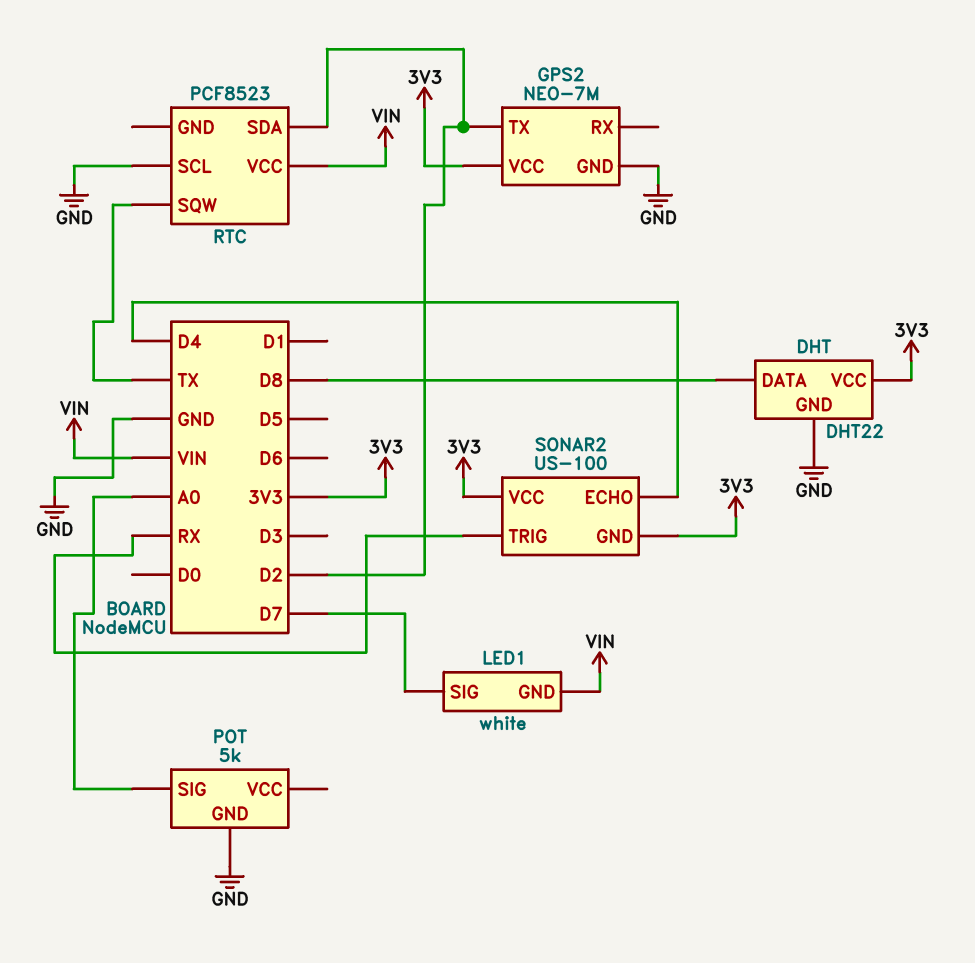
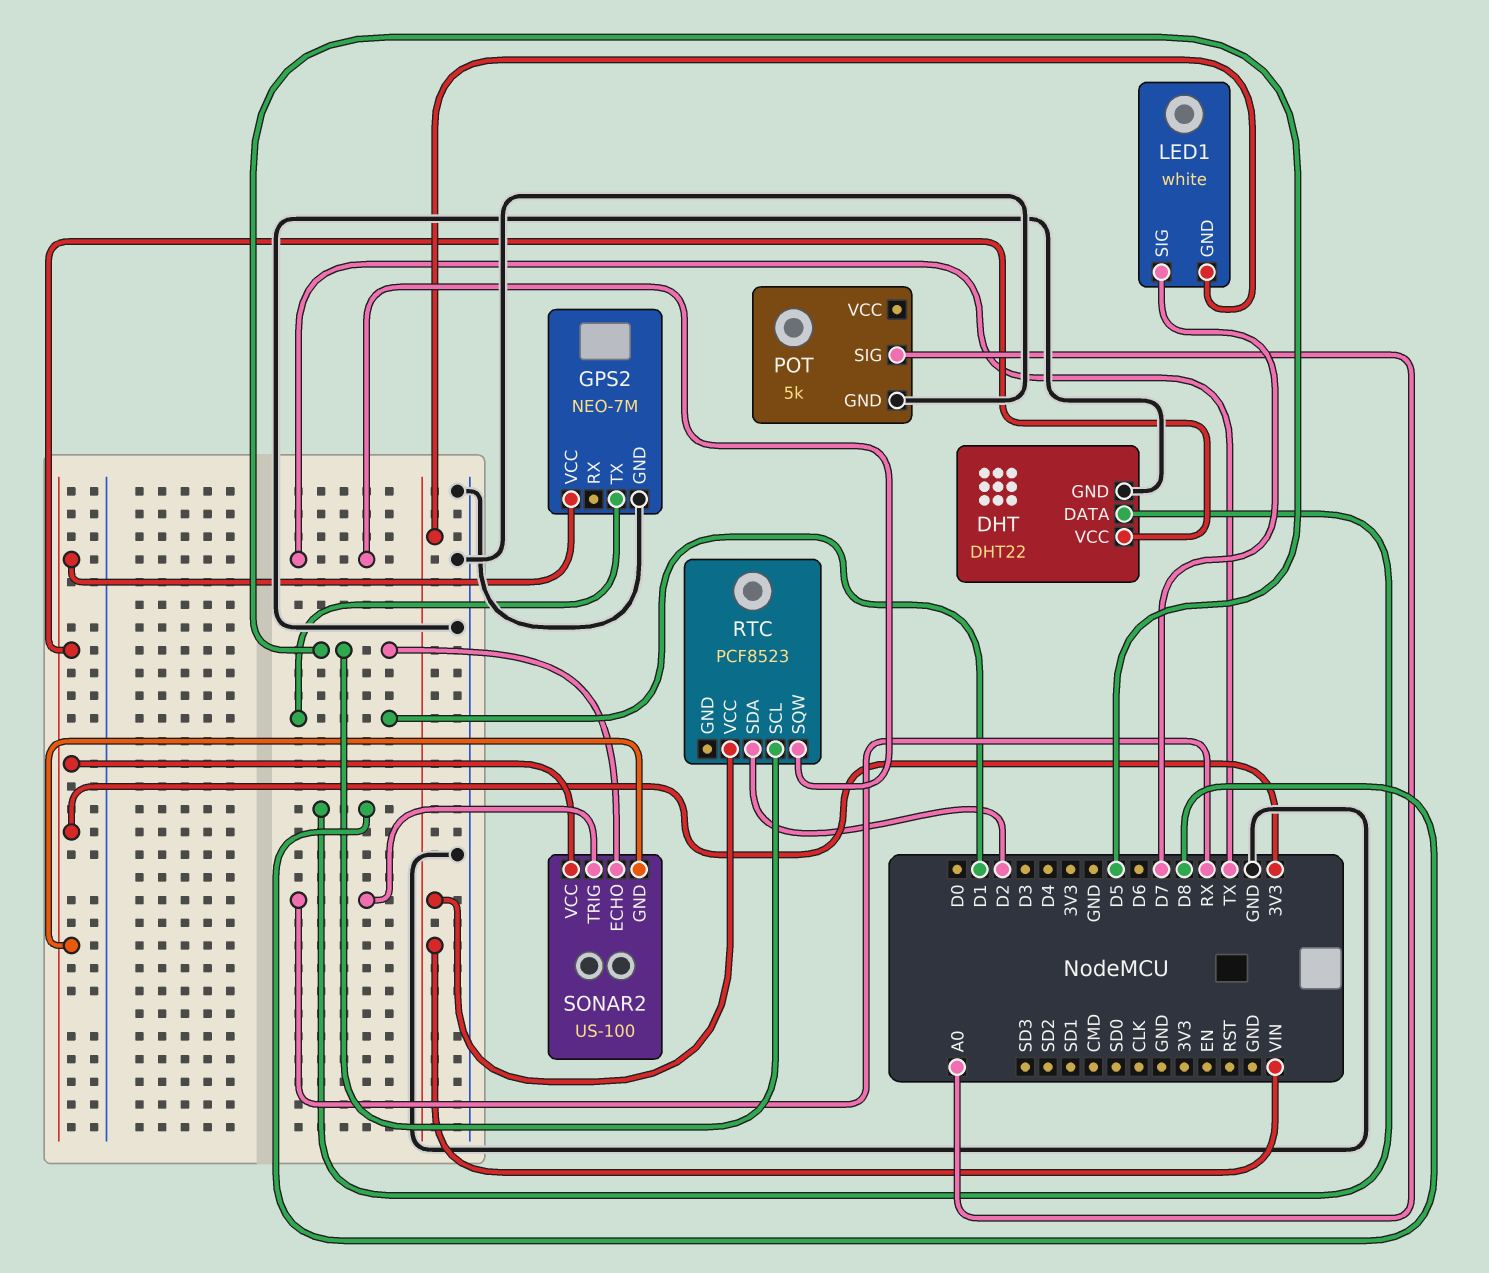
GPS2 pin TX: D2 -> D1
RTC pin SCL: GND -> D5
SONAR2 pin ECHO: D4 -> D5

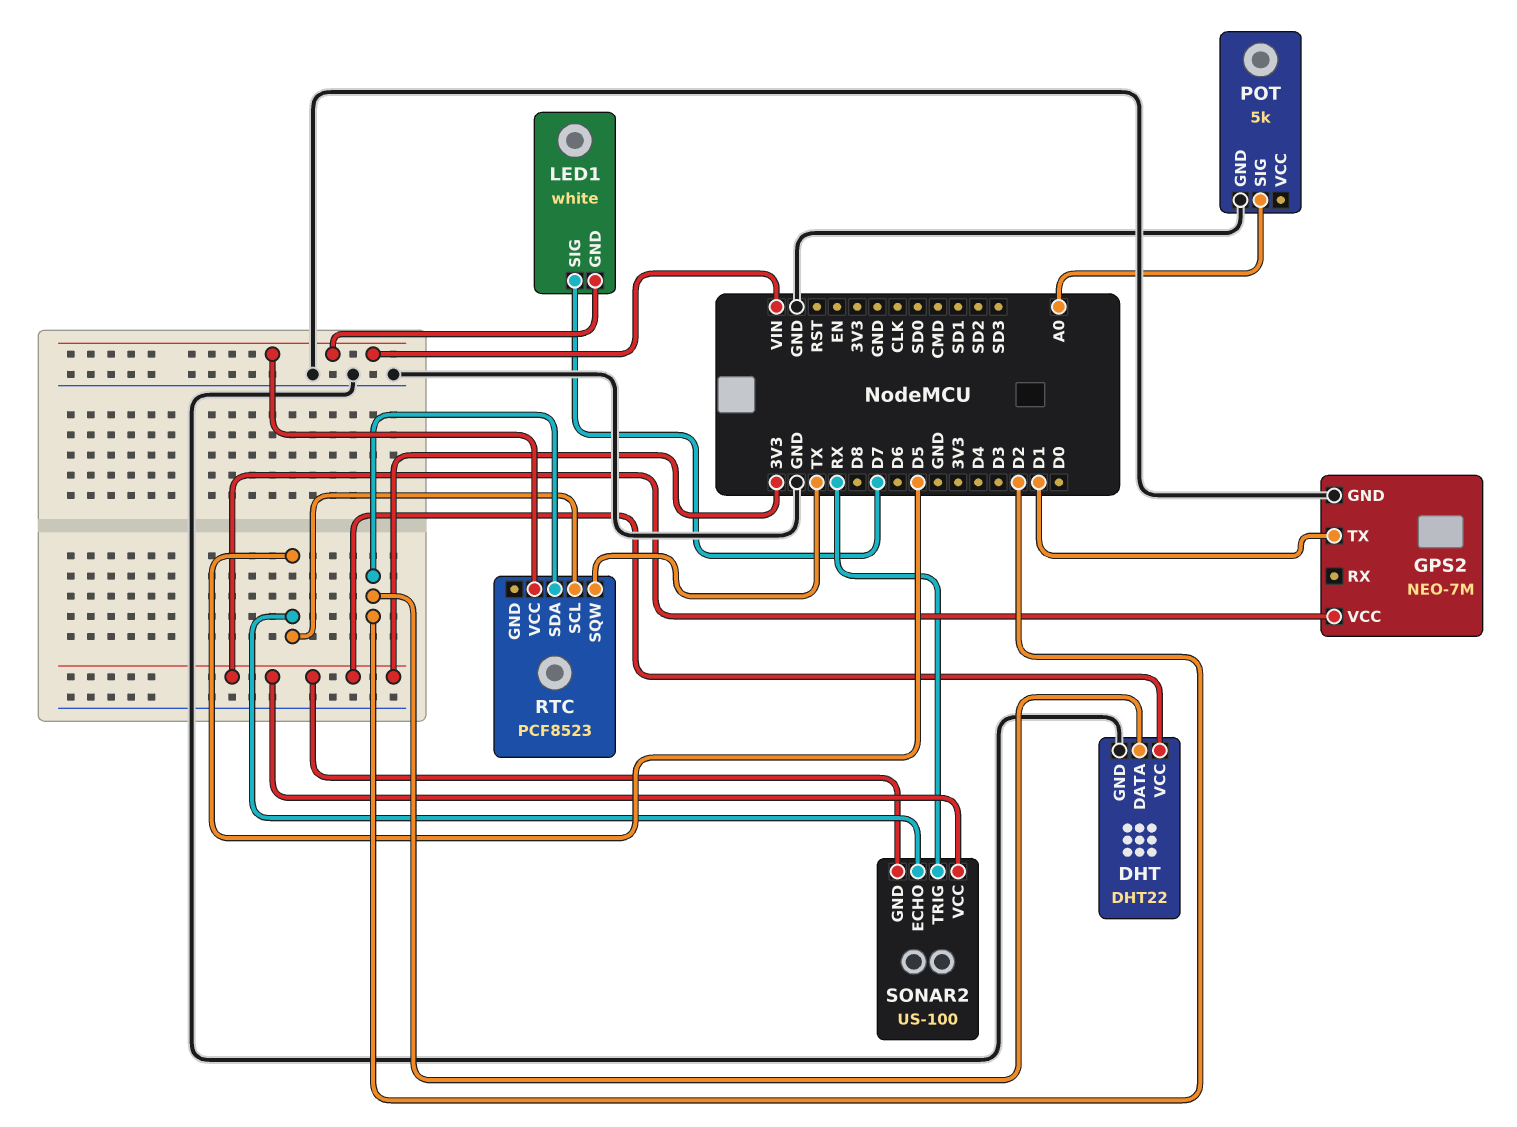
DHT pin DATA: D8 -> D2

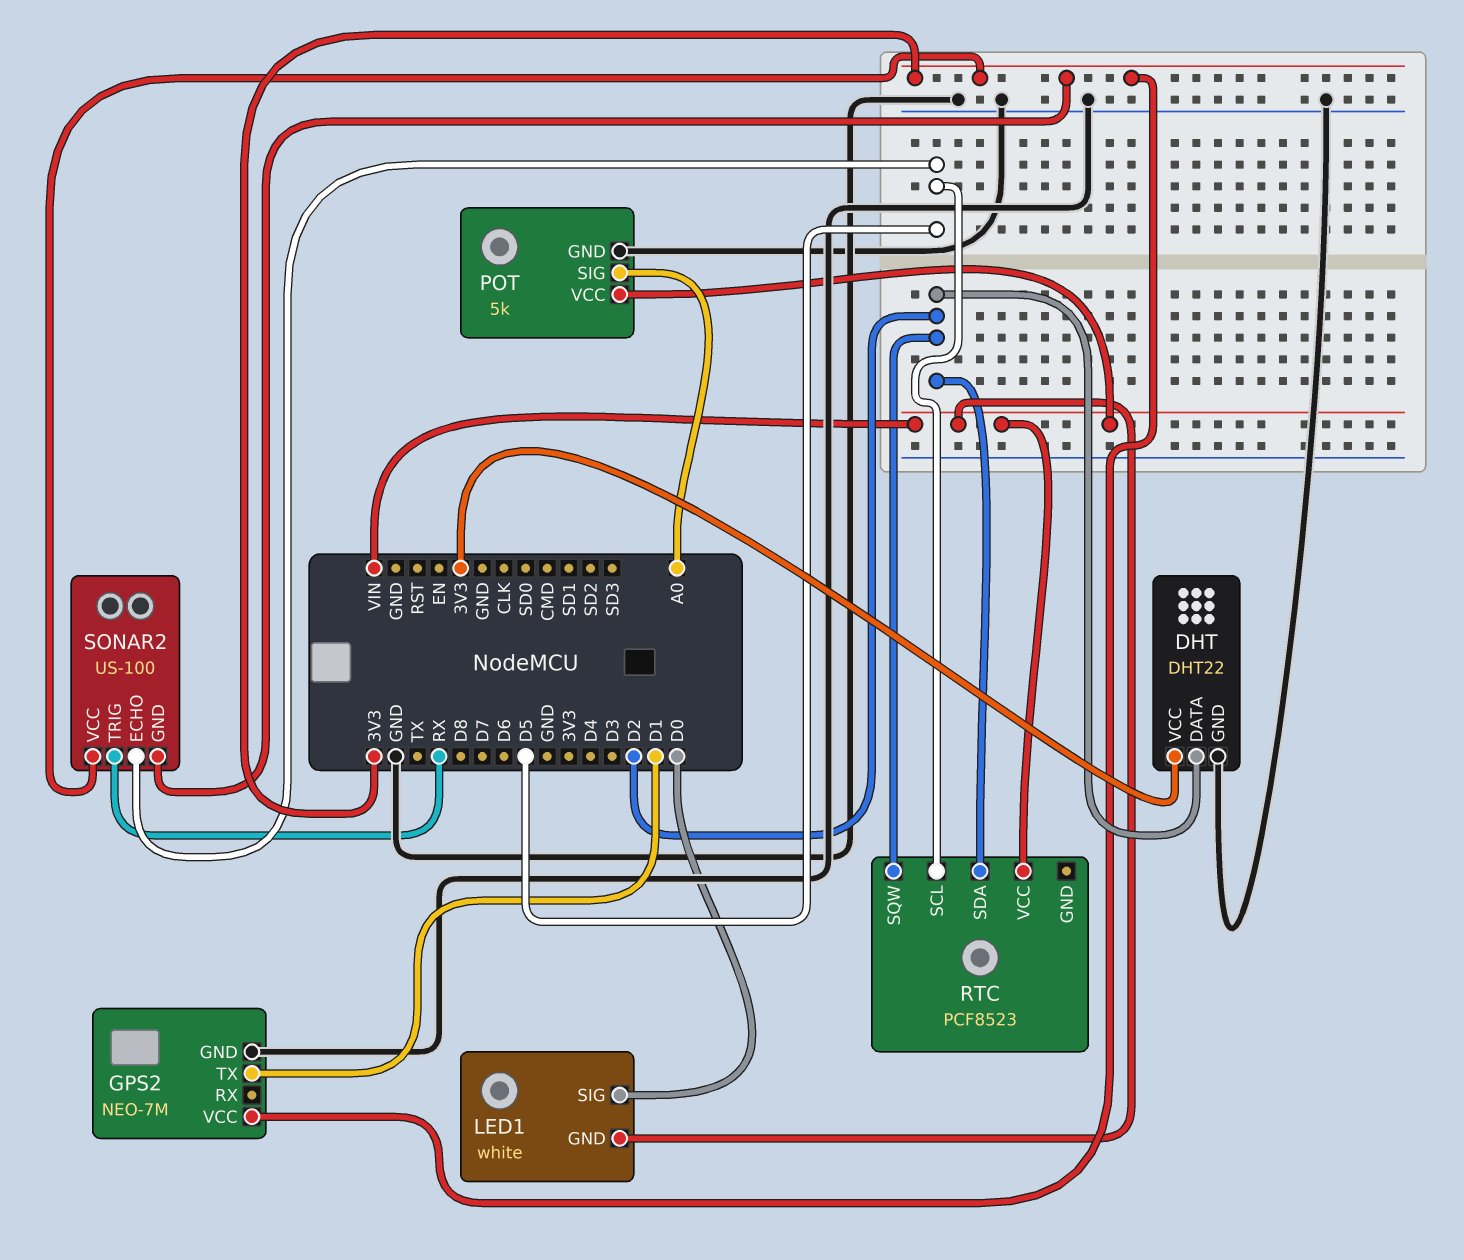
LED1 pin SIG: D7 -> D0
POT pin VCC: none -> VIN
RTC pin SQW: TX -> D2

